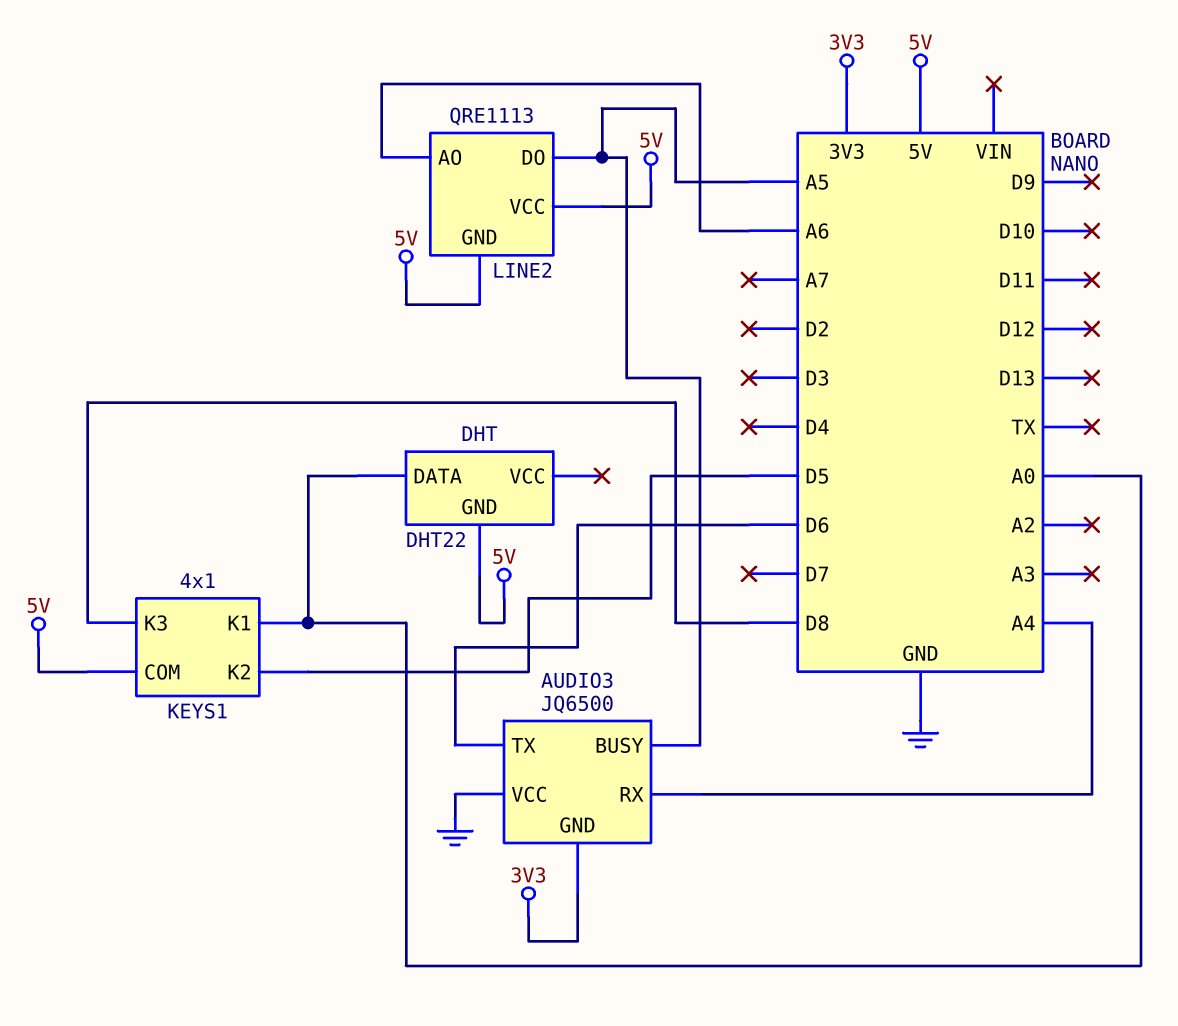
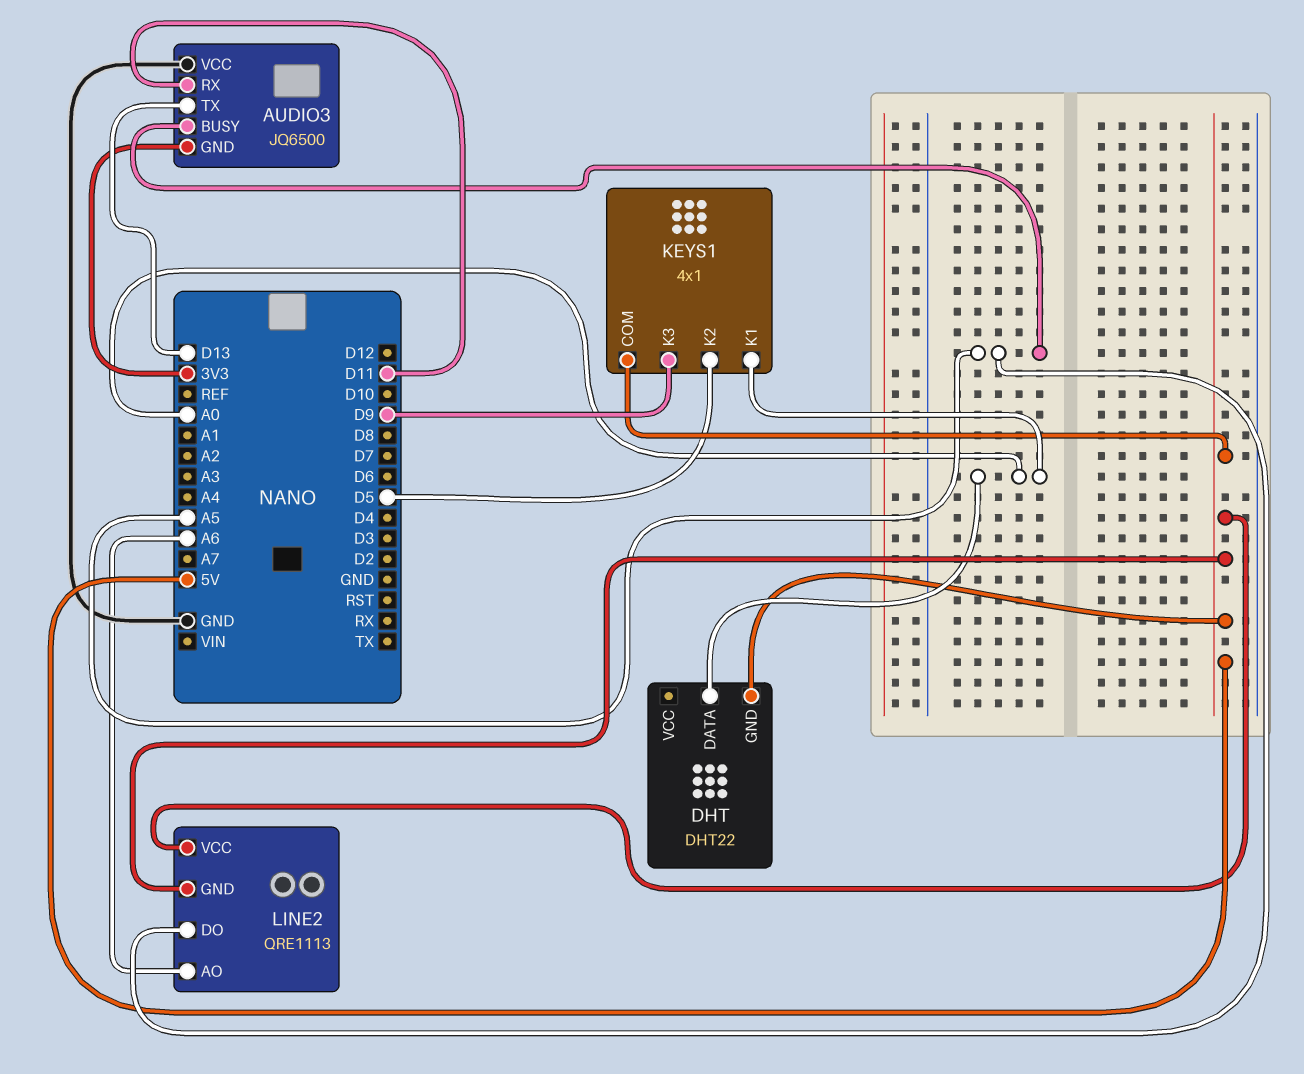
AUDIO3 pin RX: A4 -> D11
AUDIO3 pin TX: D6 -> D13
KEYS1 pin K3: D8 -> D9

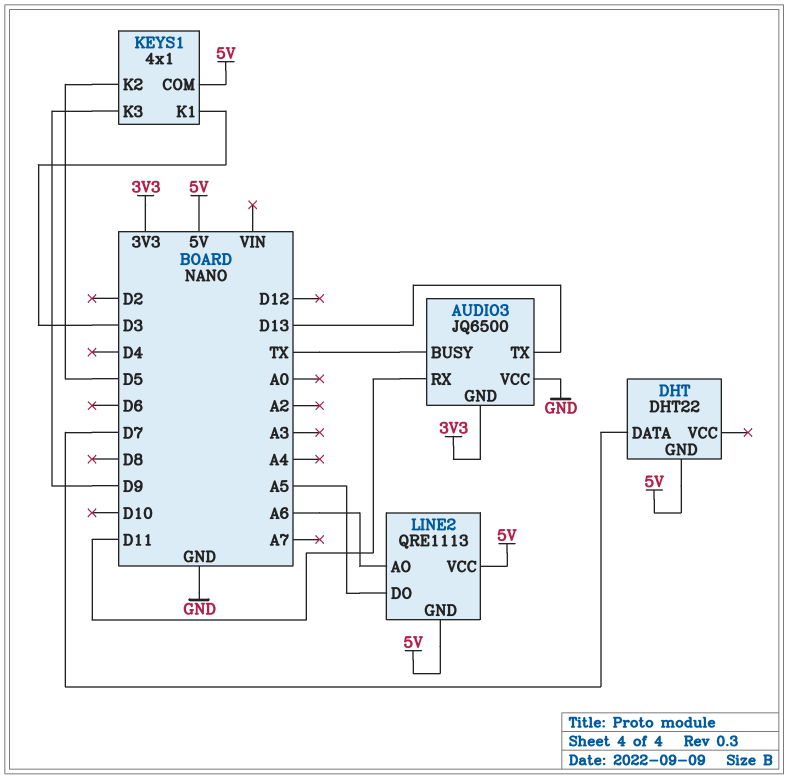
AUDIO3 pin BUSY: A5 -> TX
DHT pin DATA: A0 -> D7
KEYS1 pin K1: A0 -> D3

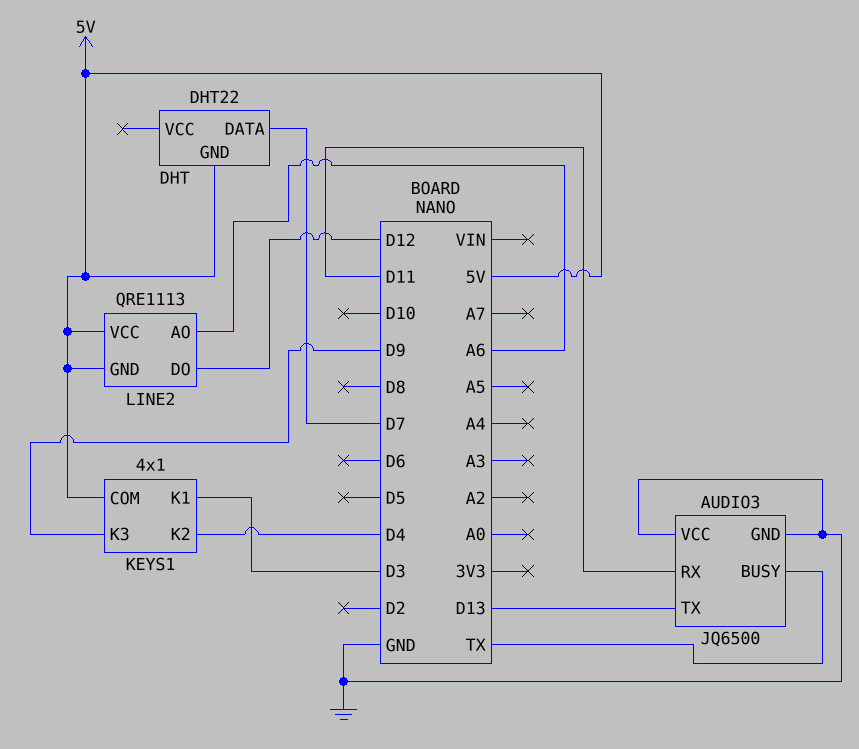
AUDIO3 pin GND: 3V3 -> GND
KEYS1 pin K2: D5 -> D4
LINE2 pin DO: A5 -> D12

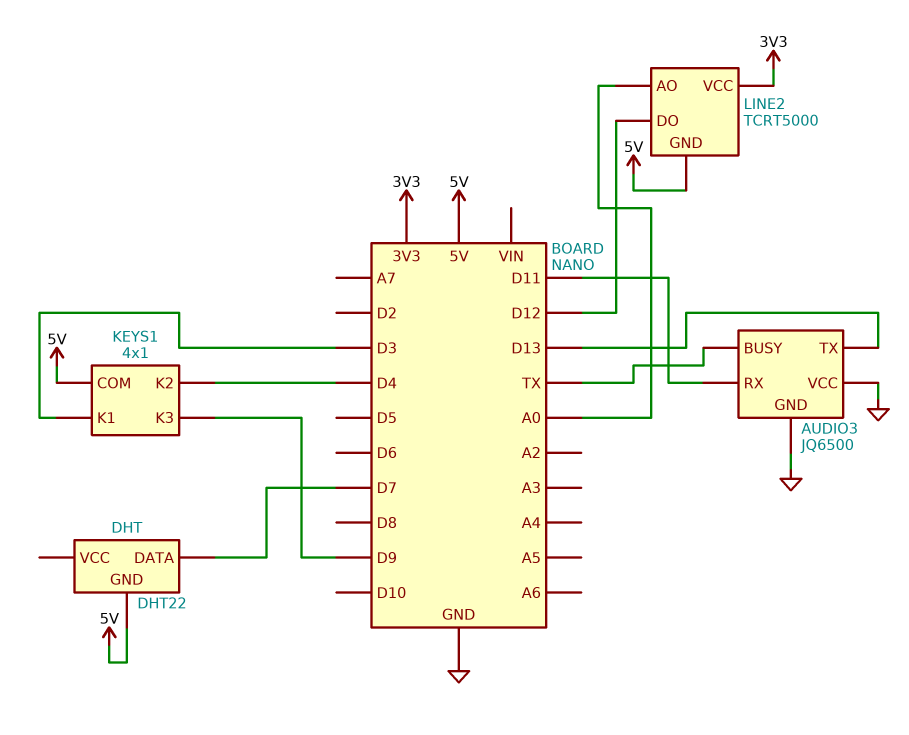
LINE2: QRE1113 -> TCRT5000
LINE2 pin AO: A6 -> A0
LINE2 pin VCC: 5V -> 3V3

